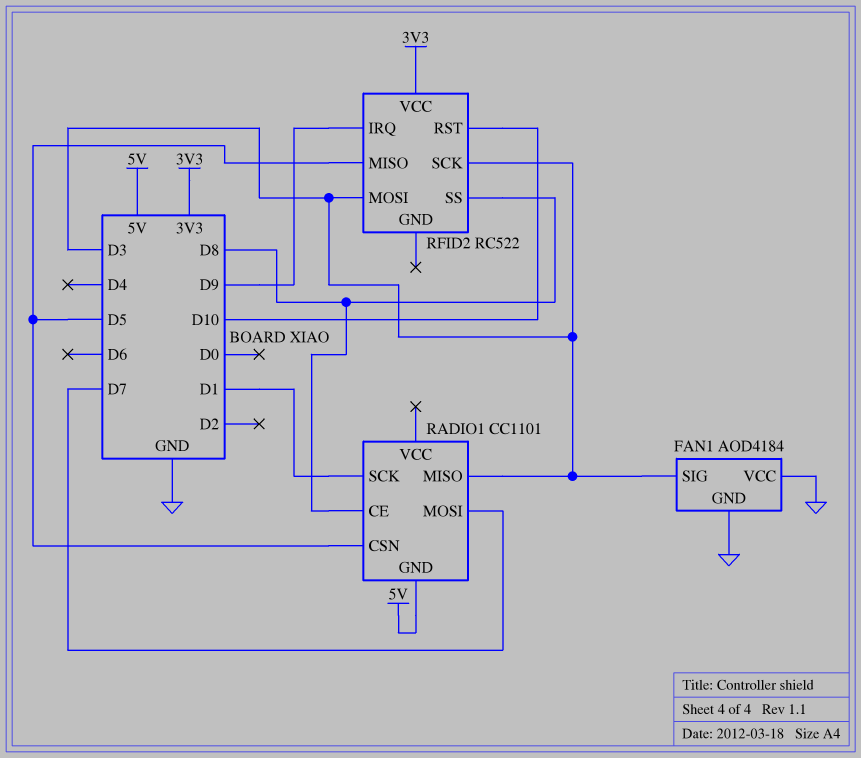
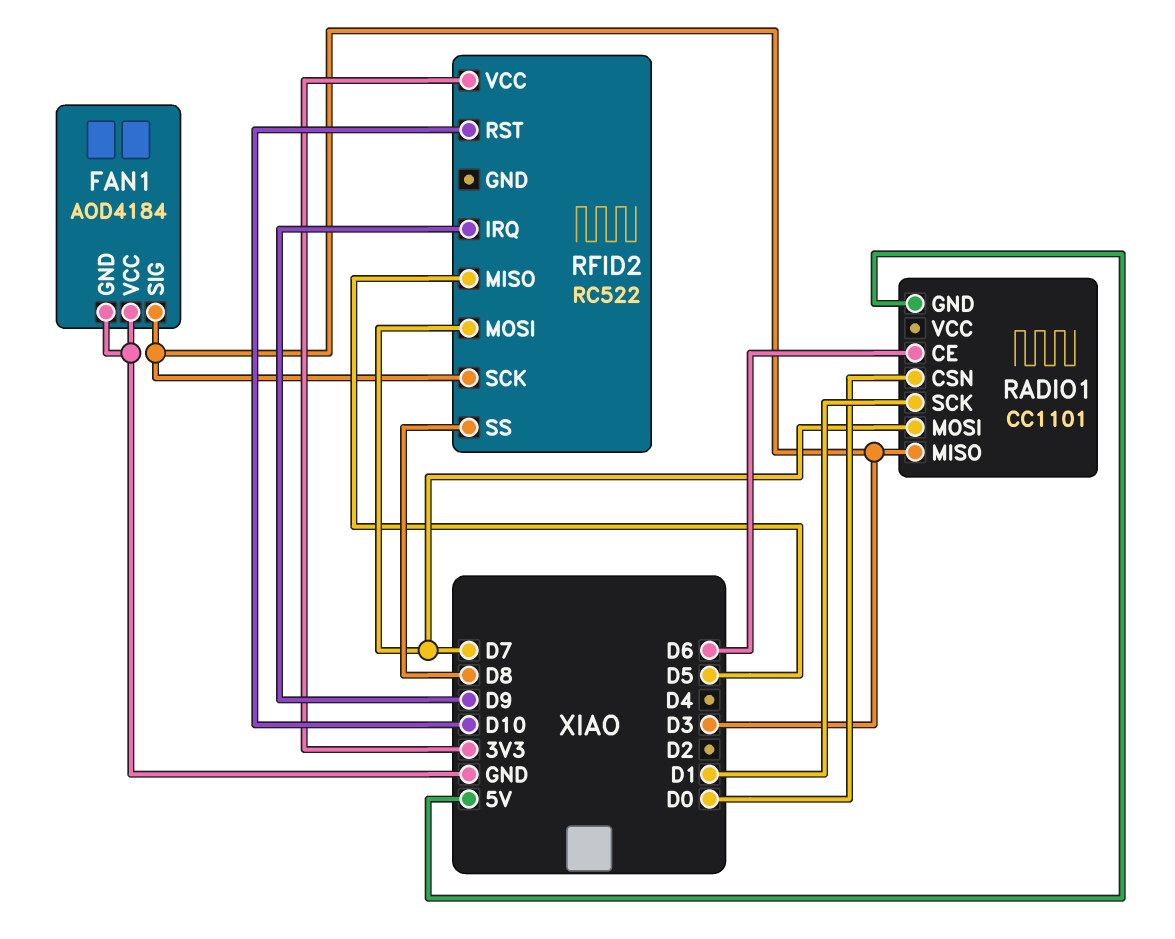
RADIO1 pin CE: D8 -> D6
RADIO1 pin CSN: D5 -> D0
RFID2 pin MOSI: D3 -> D7

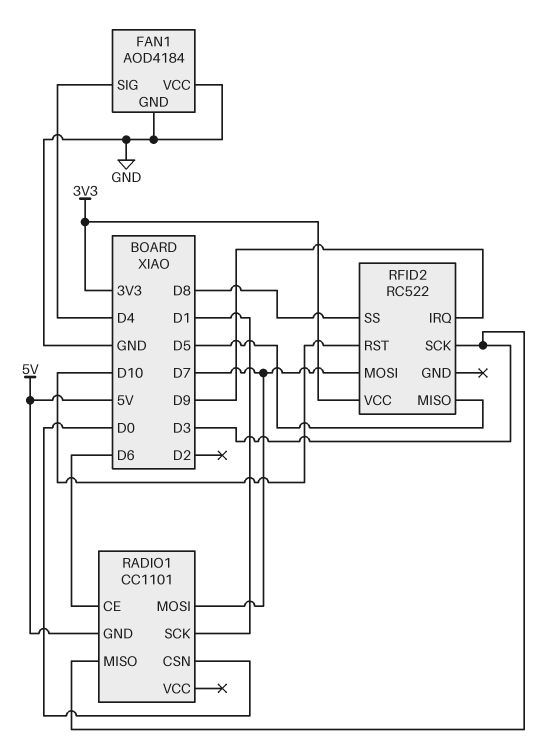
FAN1 pin SIG: D3 -> D4

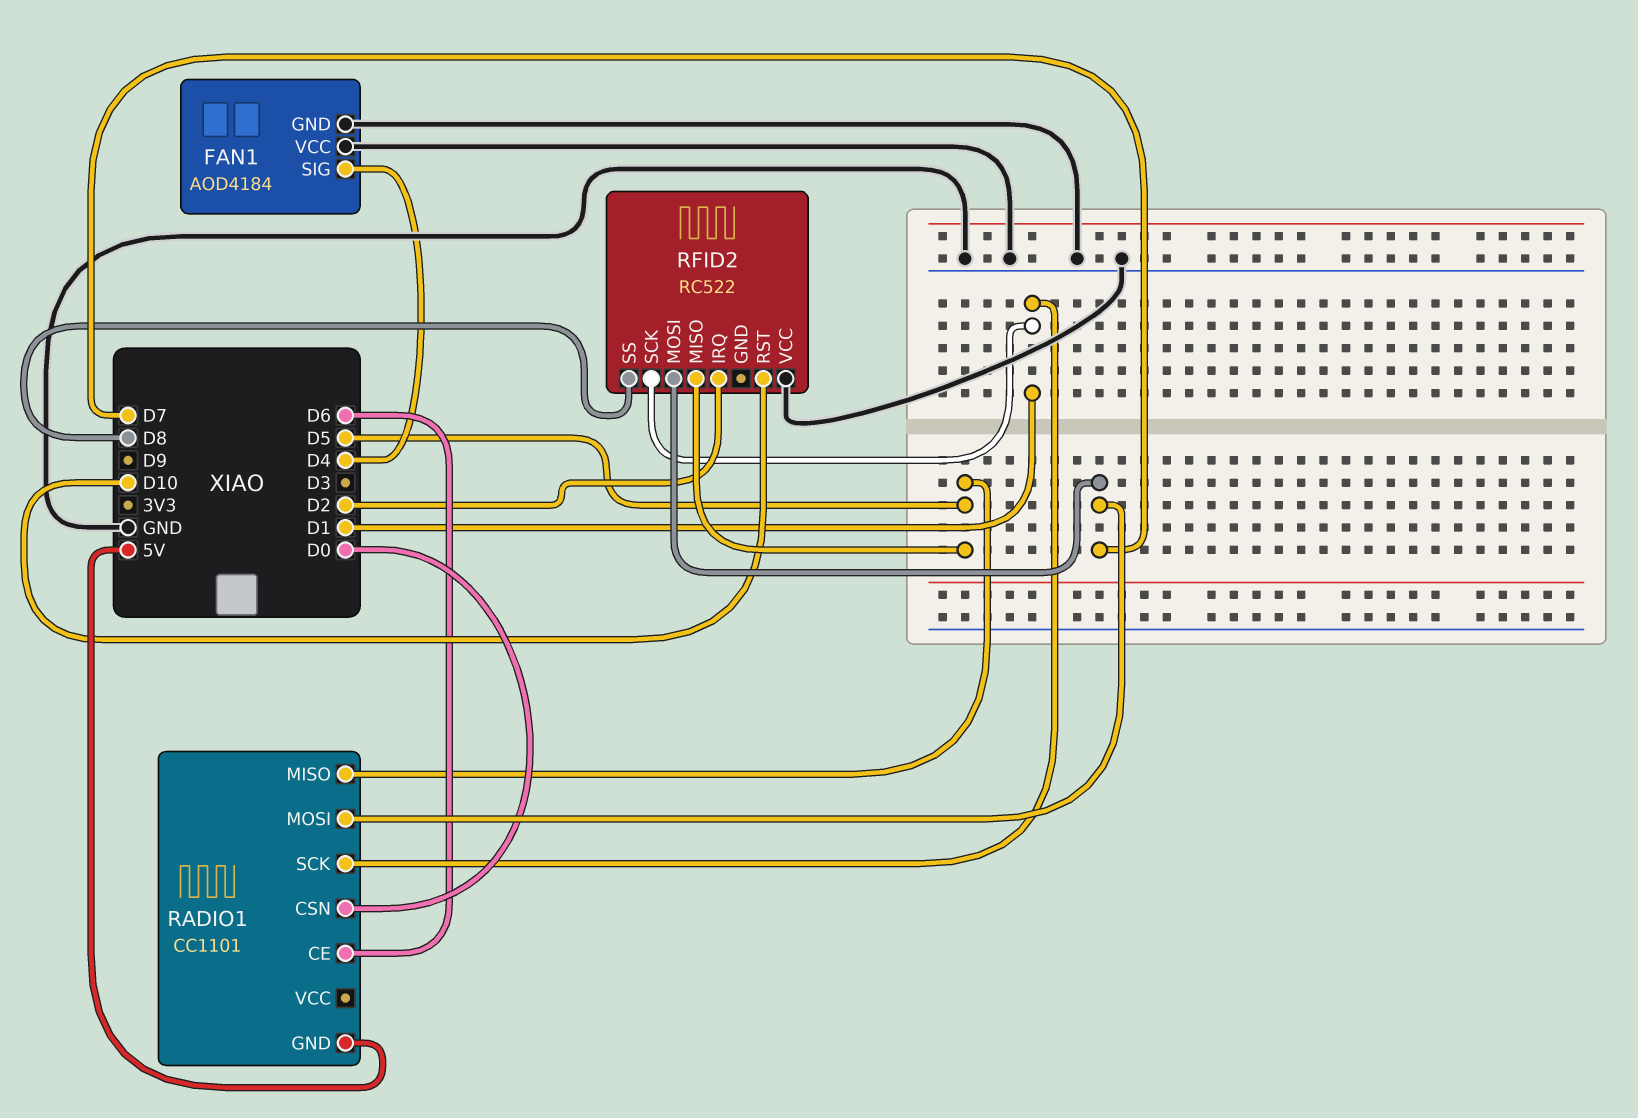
RADIO1 pin MISO: D3 -> D5
RFID2 pin IRQ: D9 -> D2
RFID2 pin SCK: D3 -> D1
RFID2 pin VCC: 3V3 -> GND

